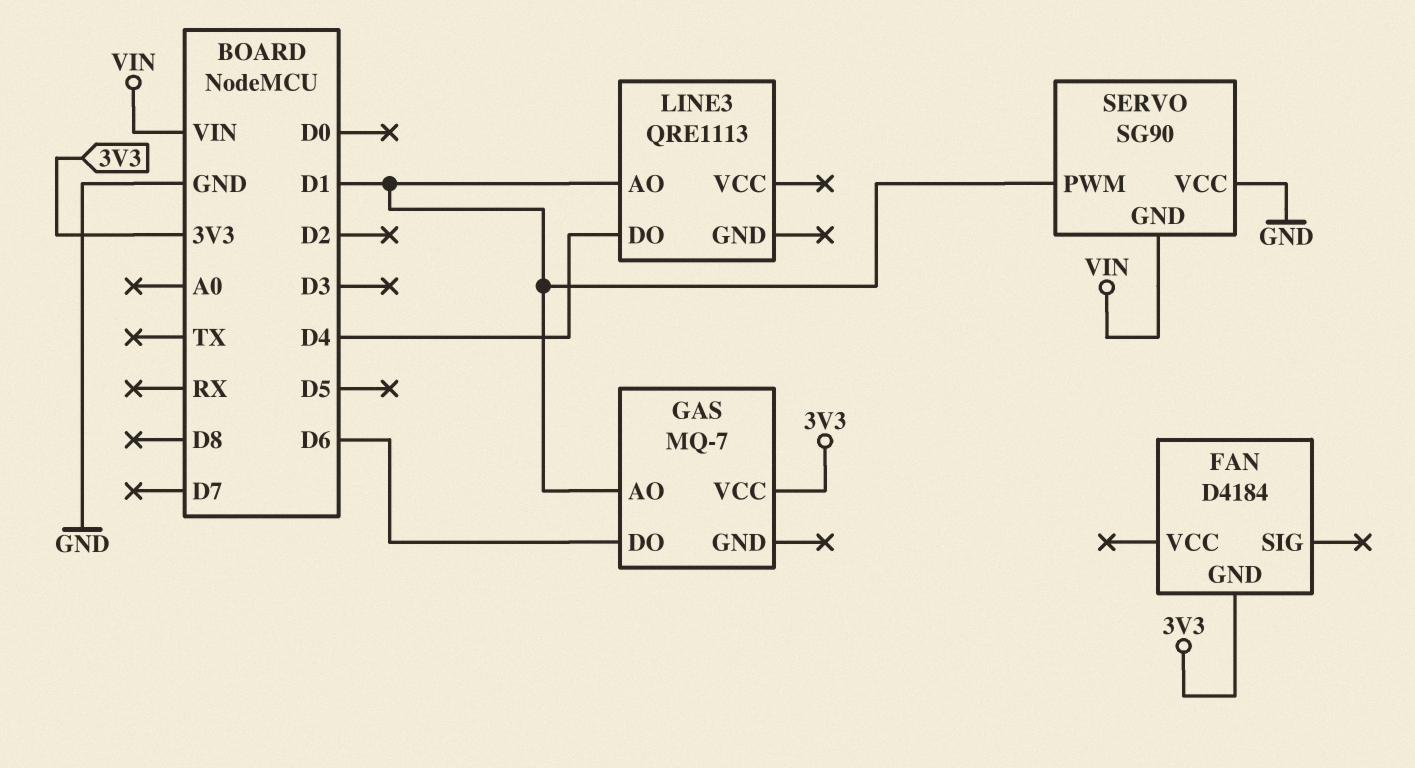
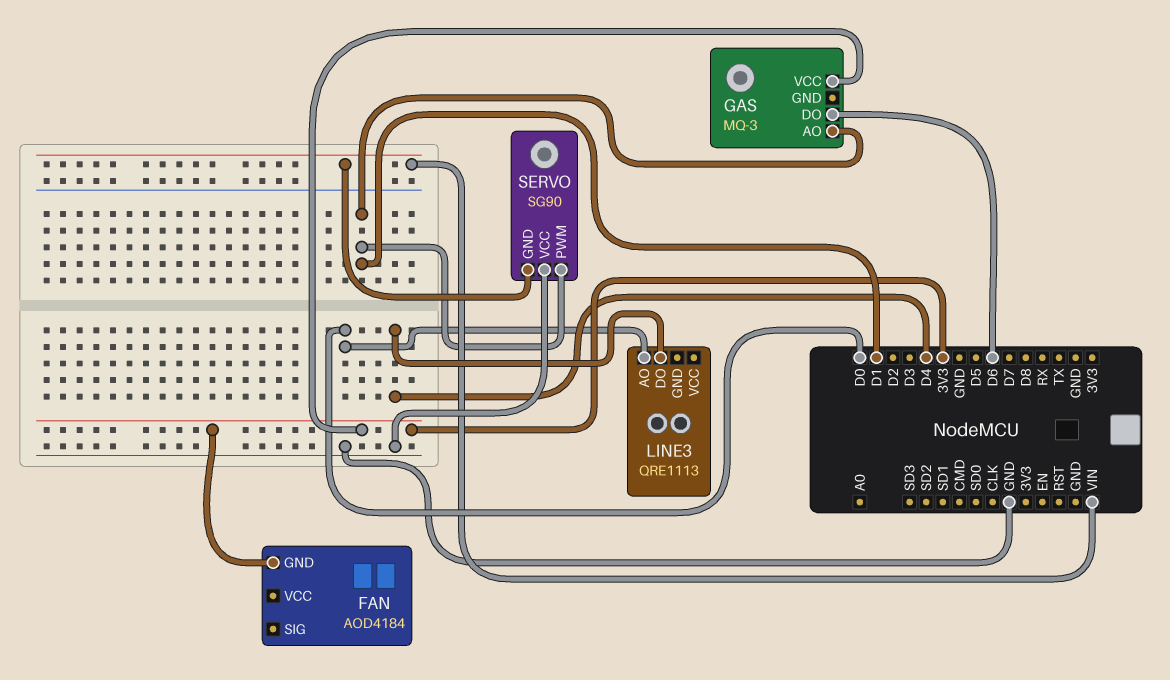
FAN: D4184 -> AOD4184
GAS: MQ-7 -> MQ-3
LINE3 pin AO: D1 -> D0

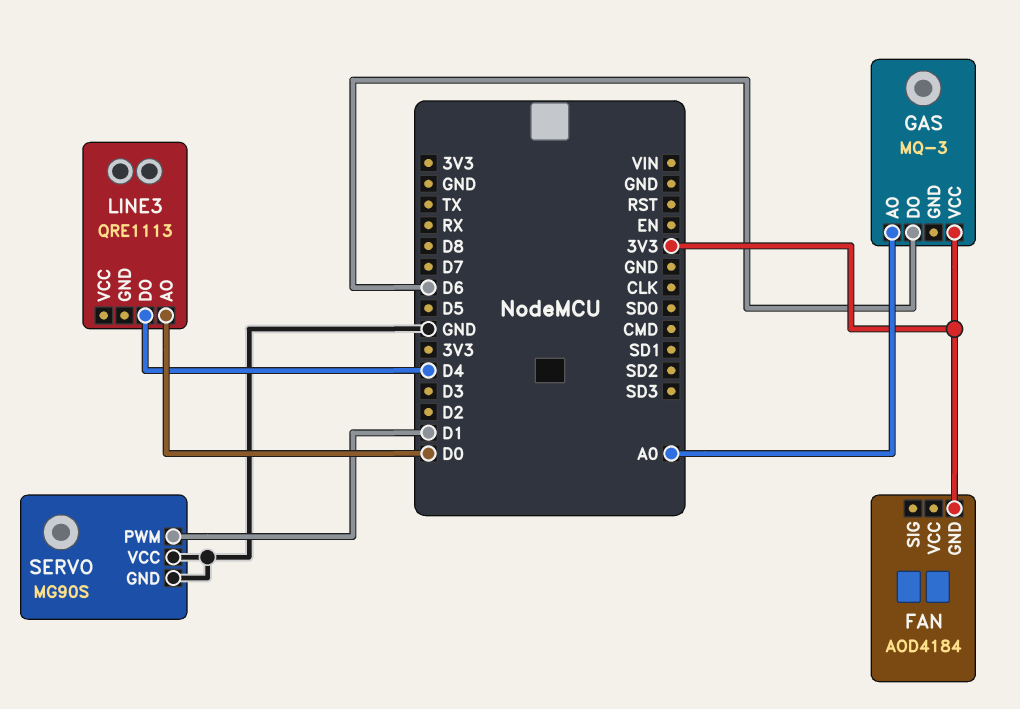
GAS pin AO: D1 -> A0
SERVO: SG90 -> MG90S
SERVO pin GND: VIN -> GND

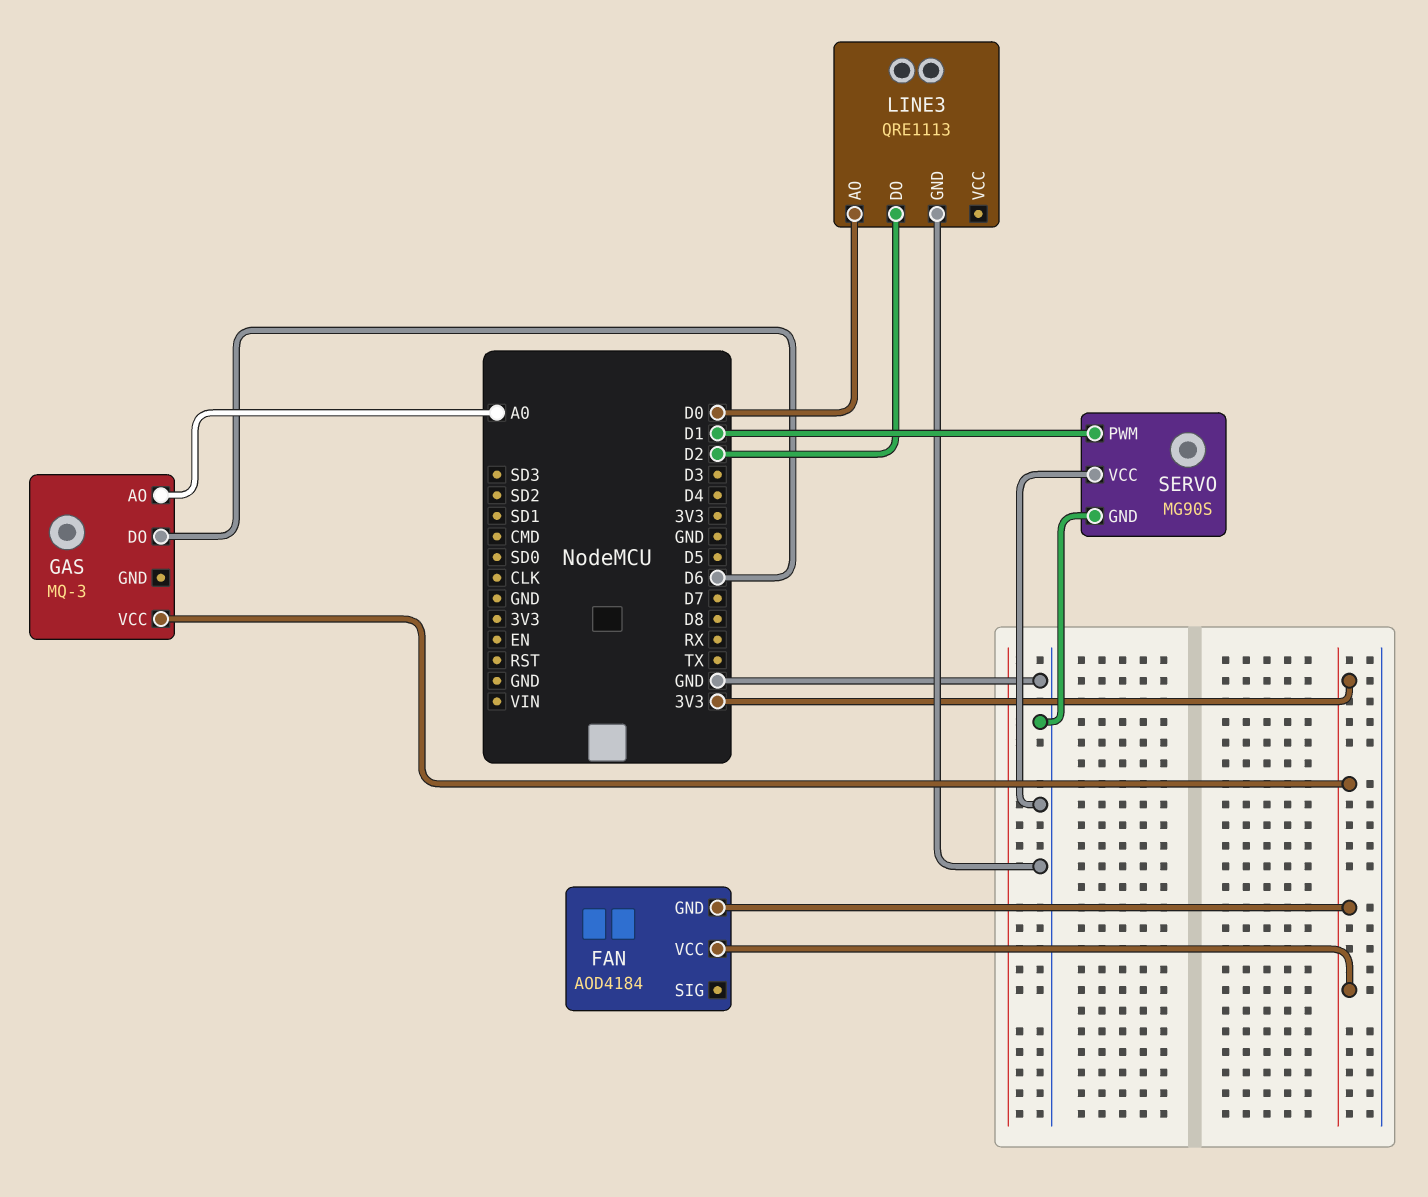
FAN pin VCC: none -> 3V3
LINE3 pin DO: D4 -> D2
LINE3 pin GND: none -> GND

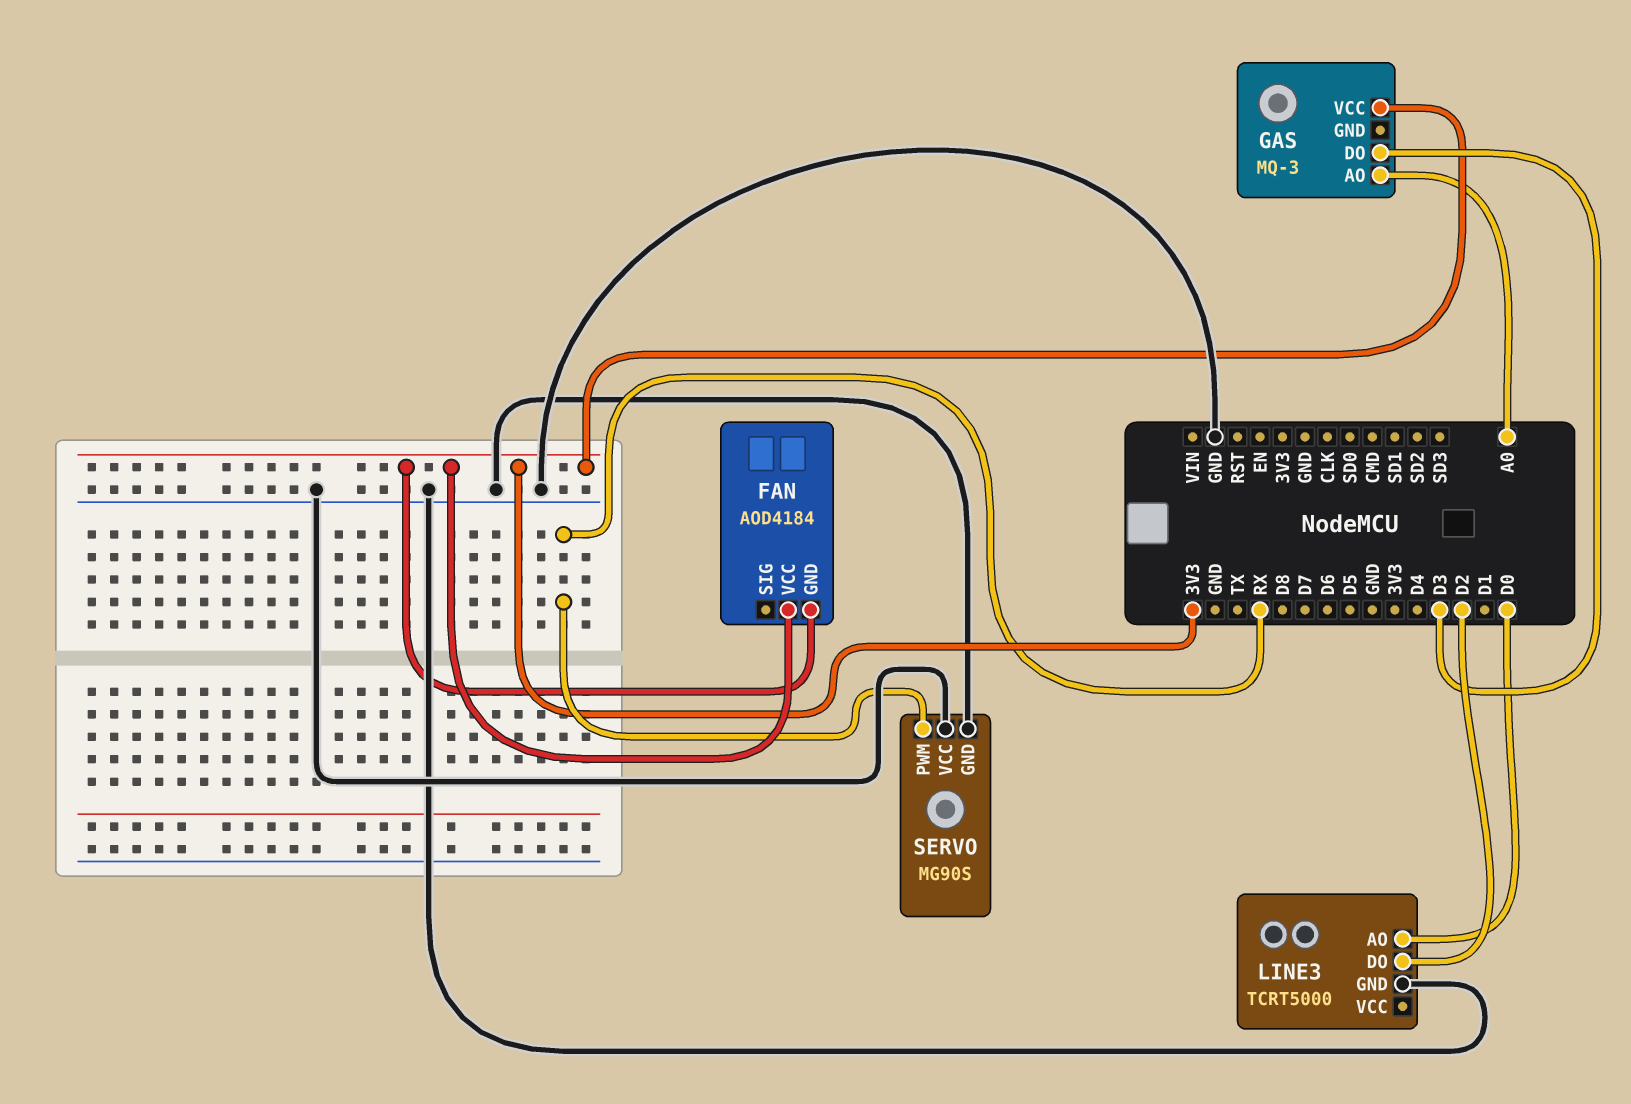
GAS pin DO: D6 -> D3
LINE3: QRE1113 -> TCRT5000
SERVO pin PWM: D1 -> RX

